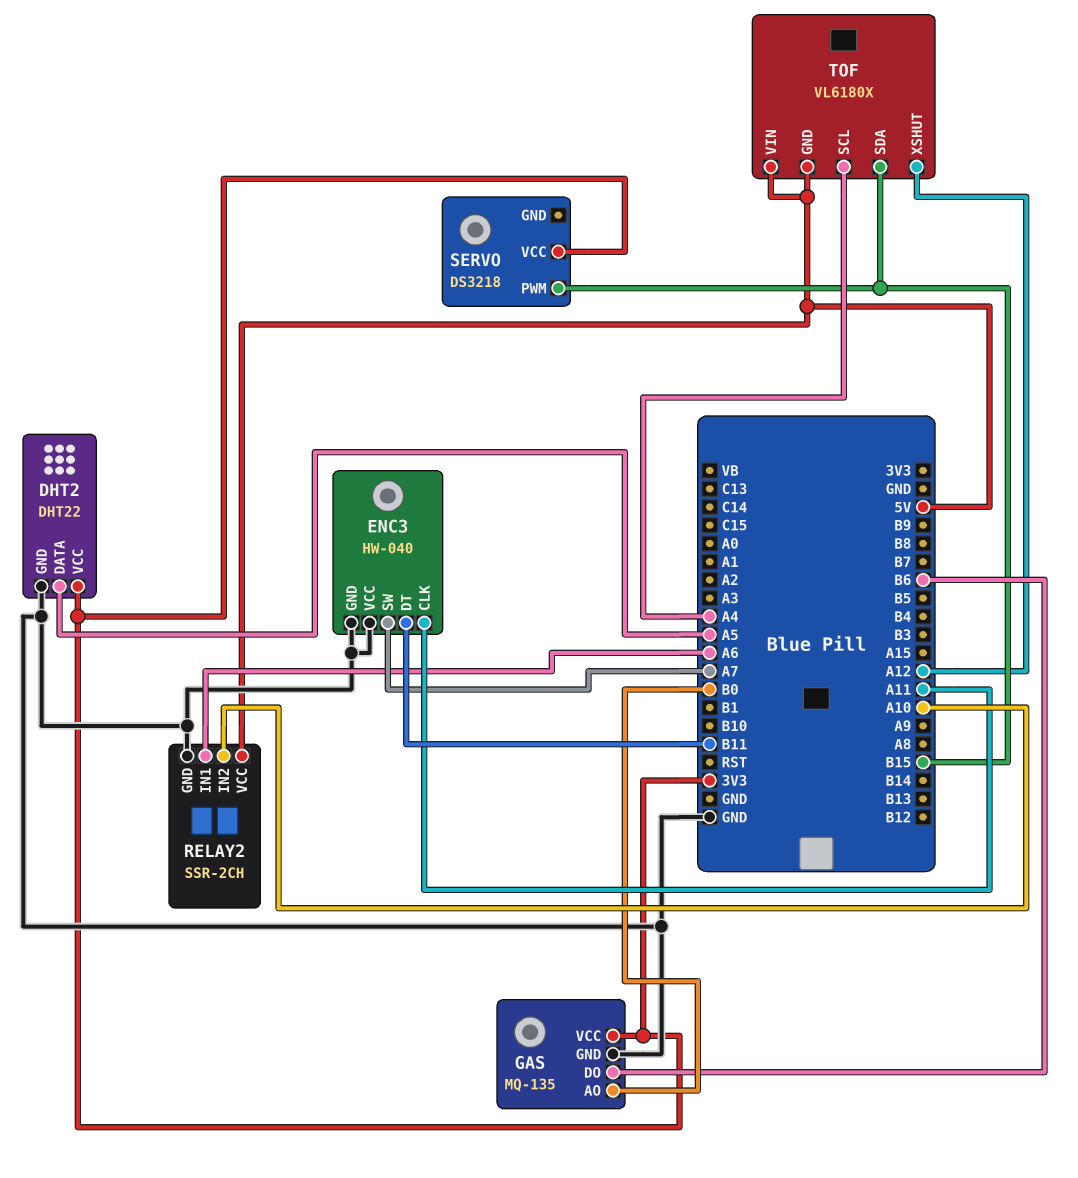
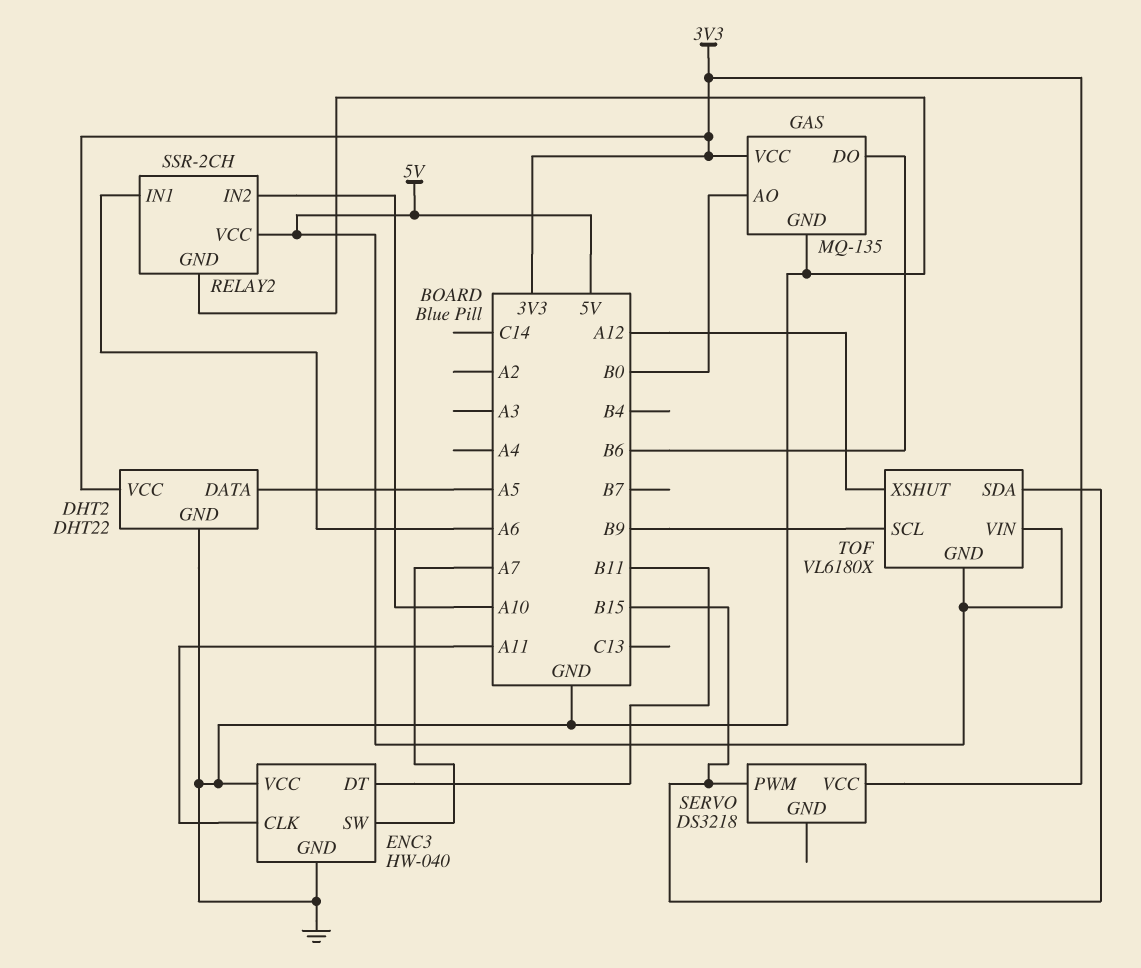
TOF pin SCL: A4 -> B9

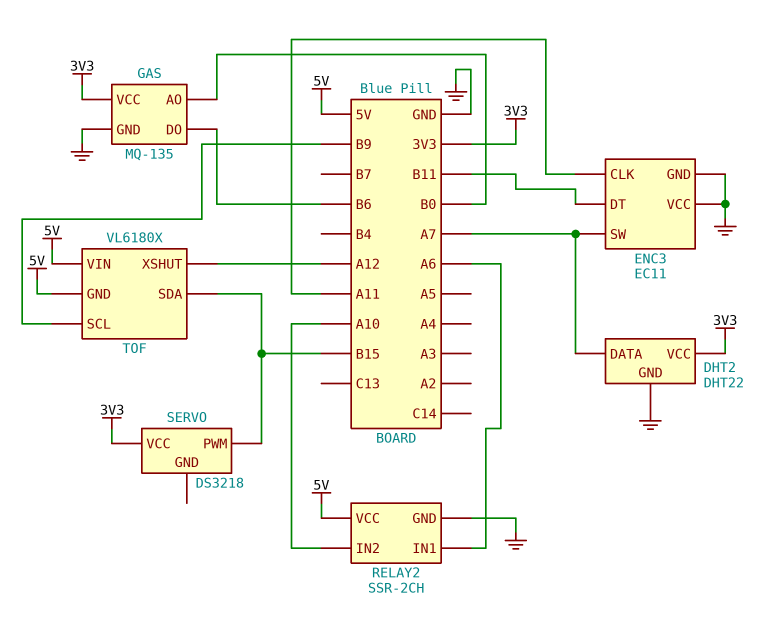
DHT2 pin DATA: A5 -> A7
ENC3: HW-040 -> EC11

